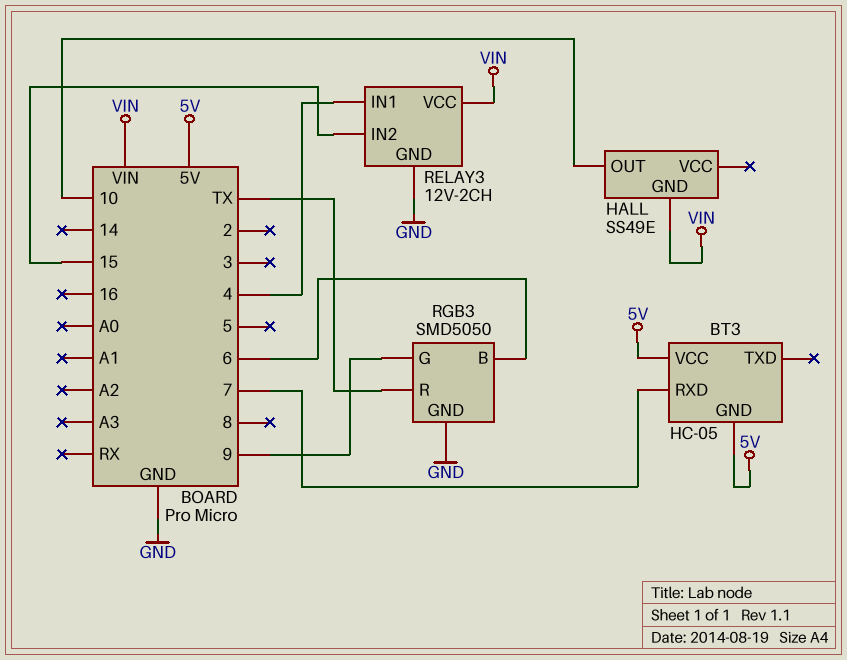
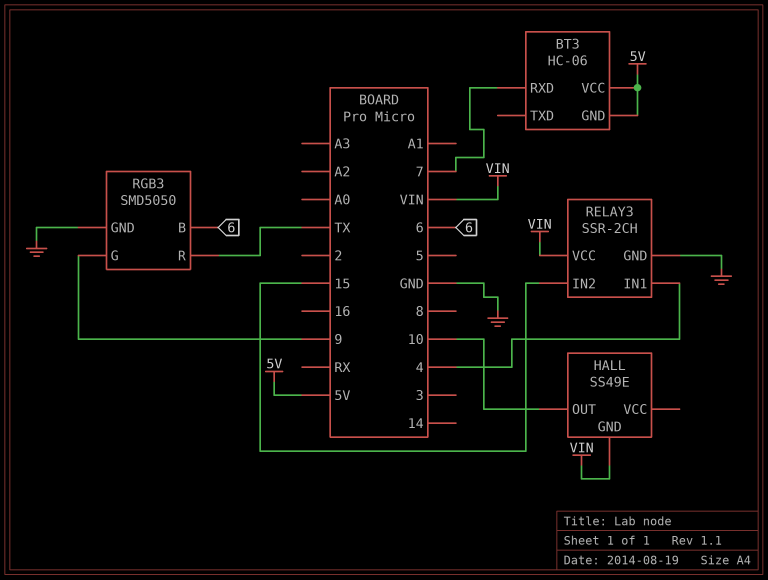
BT3: HC-05 -> HC-06
RELAY3: 12V-2CH -> SSR-2CH

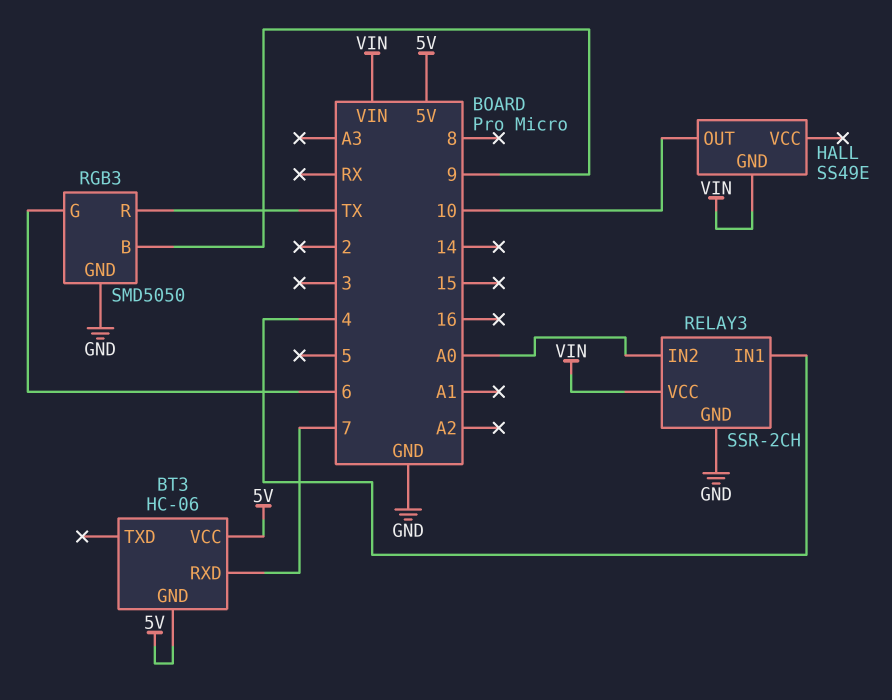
RELAY3 pin IN2: 15 -> A0
RGB3 pin B: 6 -> 9
RGB3 pin G: 9 -> 6

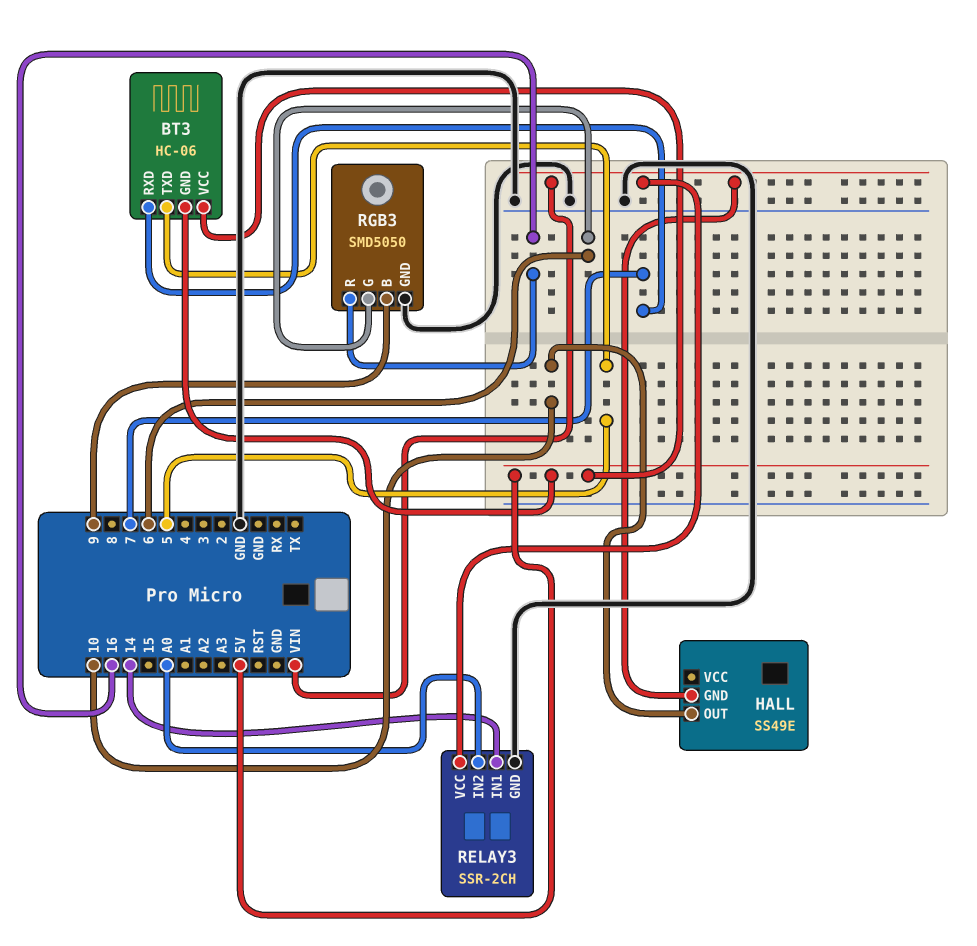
BT3 pin TXD: none -> 5
RELAY3 pin IN1: 4 -> 14
RGB3 pin R: TX -> 16

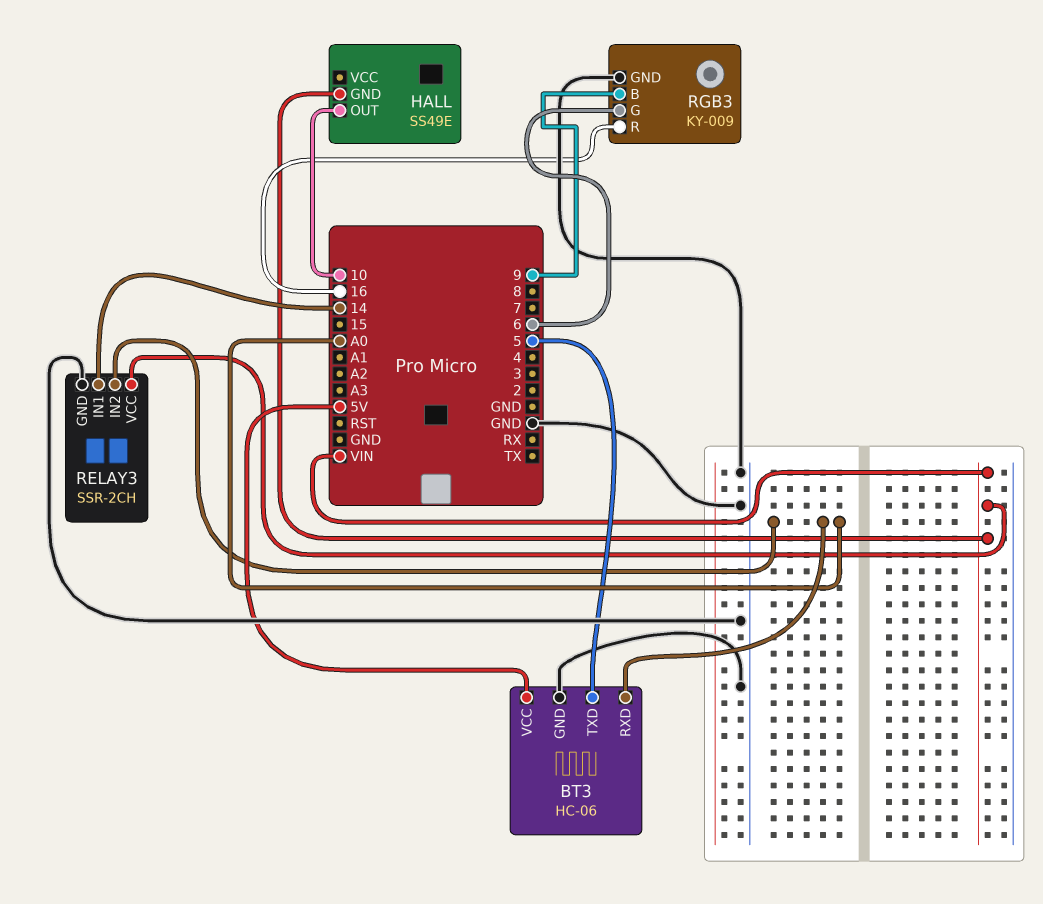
BT3 pin GND: 5V -> GND
BT3 pin RXD: 7 -> A0
RGB3: SMD5050 -> KY-009

